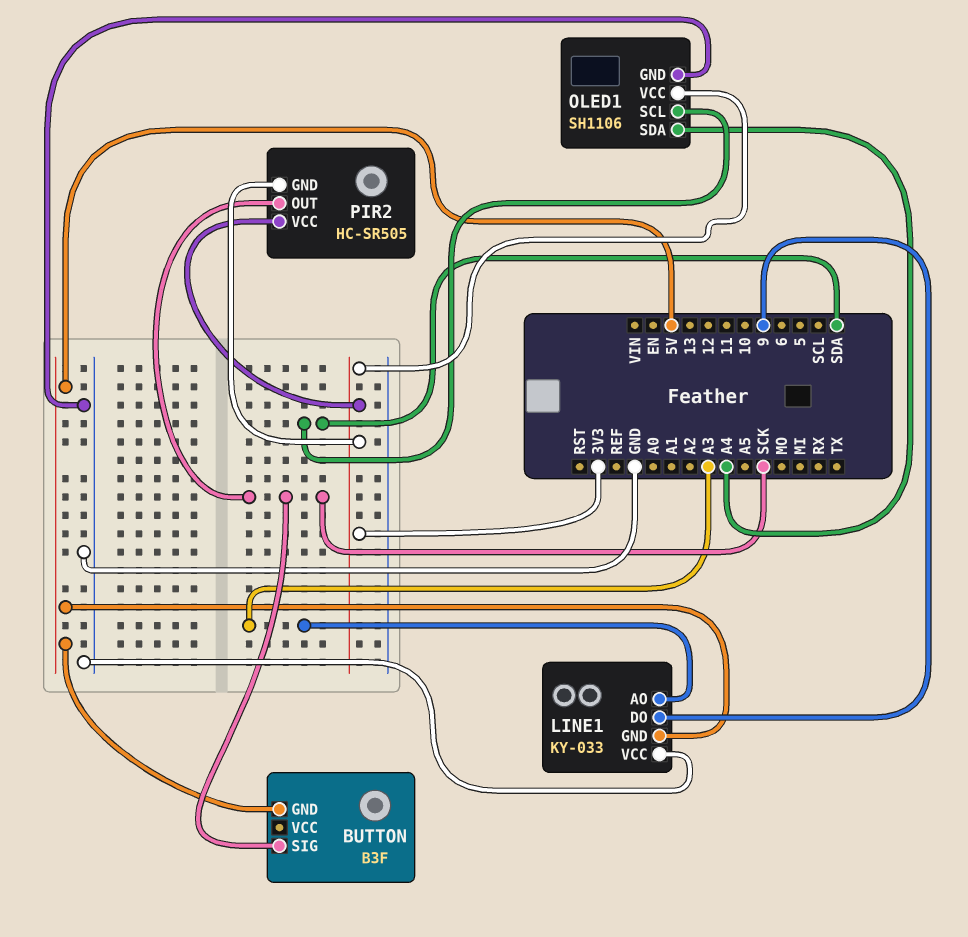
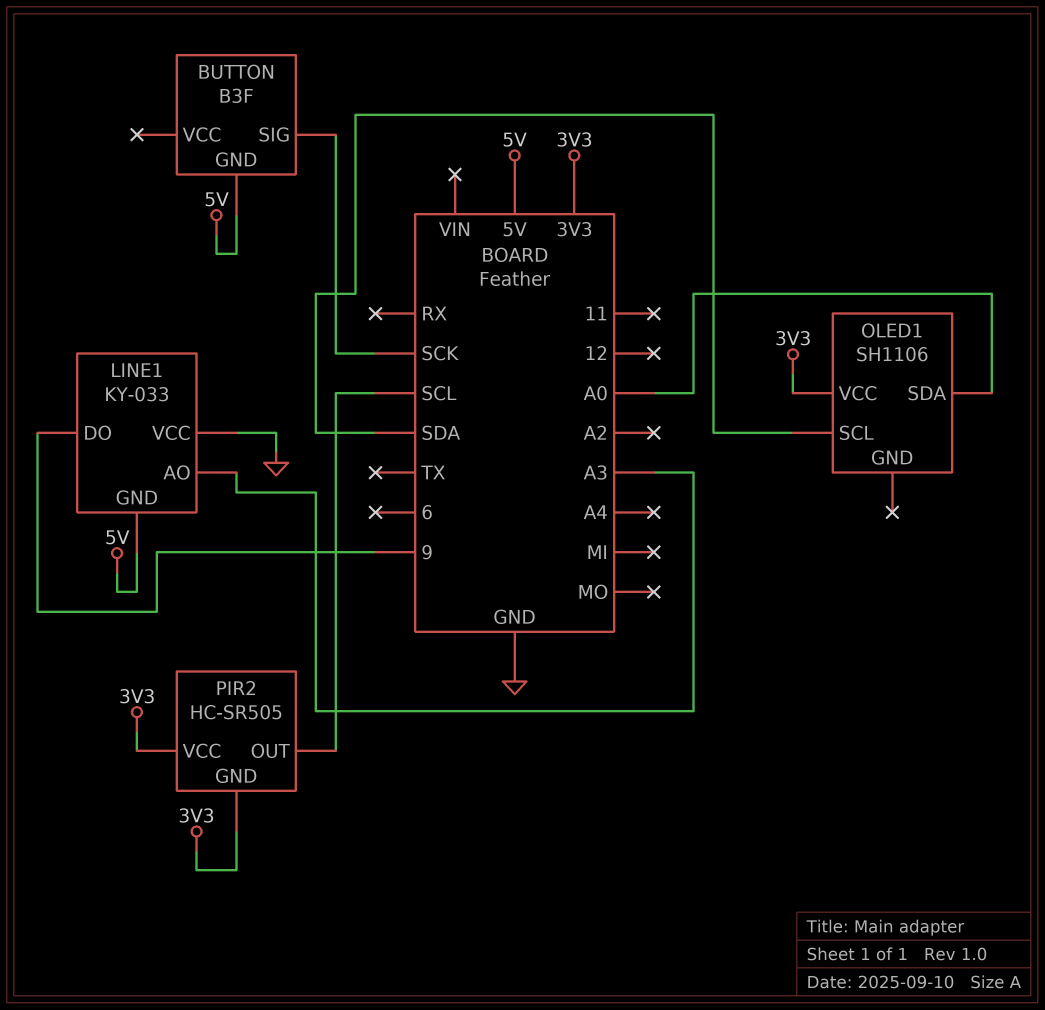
OLED1 pin GND: GND -> none
OLED1 pin SDA: A4 -> A0
PIR2 pin OUT: SCK -> SCL

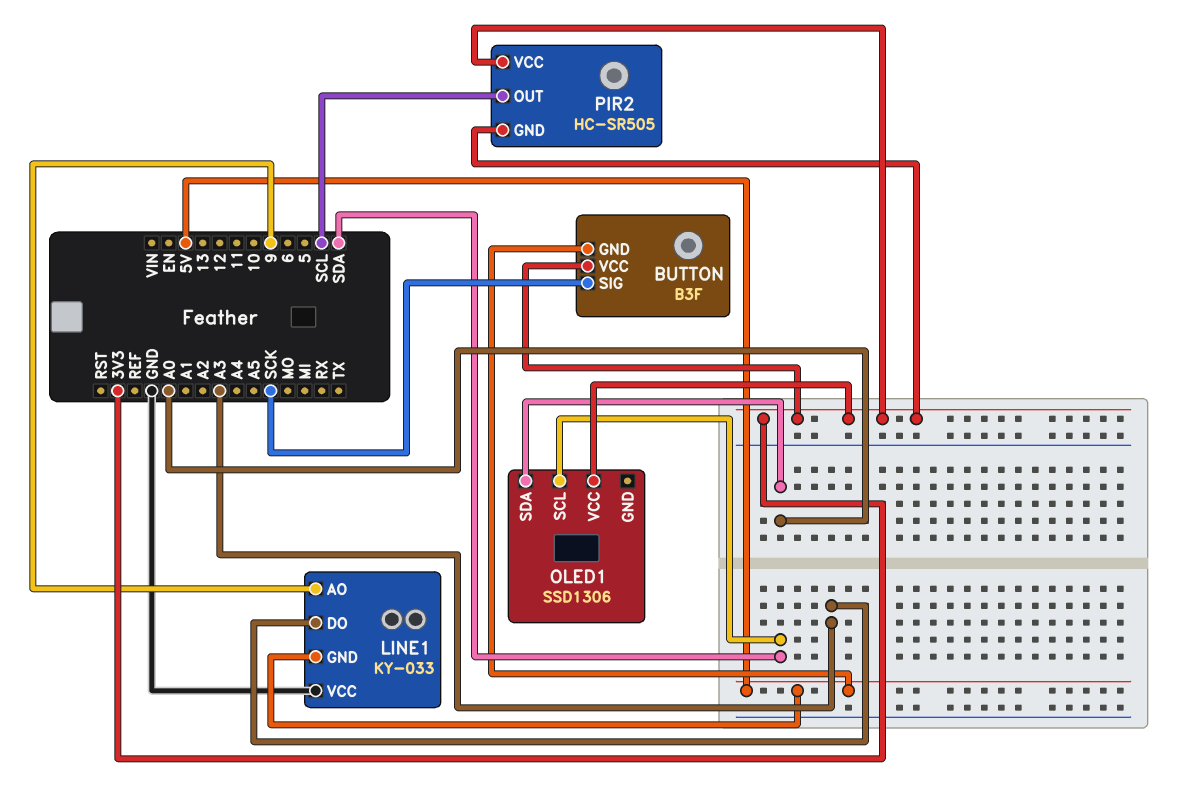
BUTTON pin VCC: none -> 3V3
LINE1 pin AO: A3 -> 9
LINE1 pin DO: 9 -> A3
OLED1: SH1106 -> SSD1306

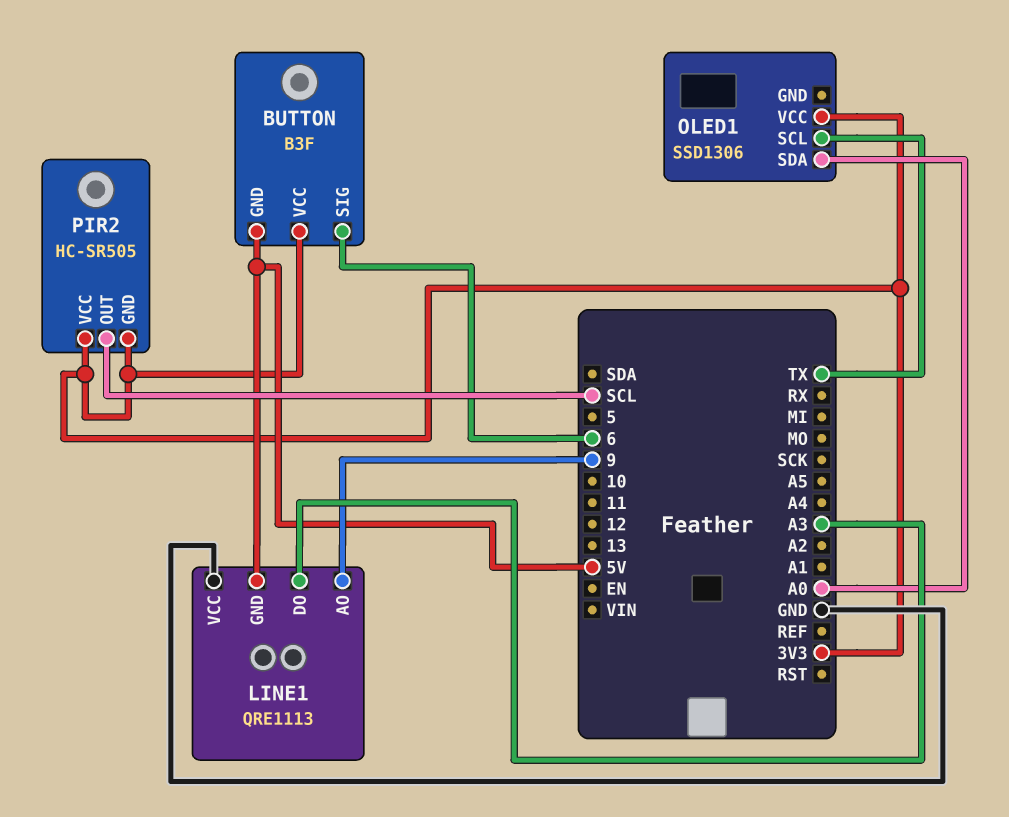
BUTTON pin SIG: SCK -> 6
LINE1: KY-033 -> QRE1113
OLED1 pin SCL: SDA -> TX

